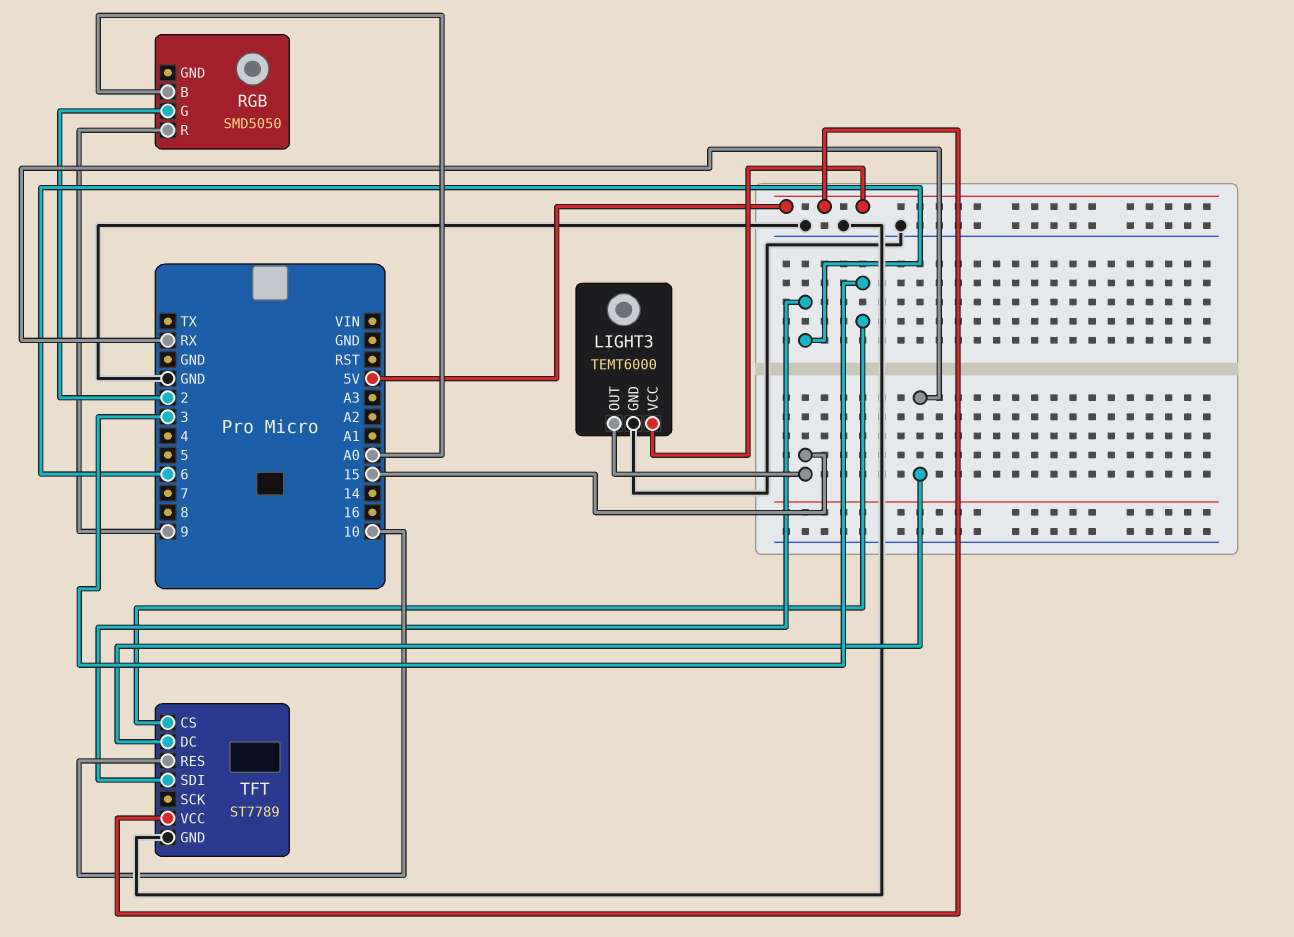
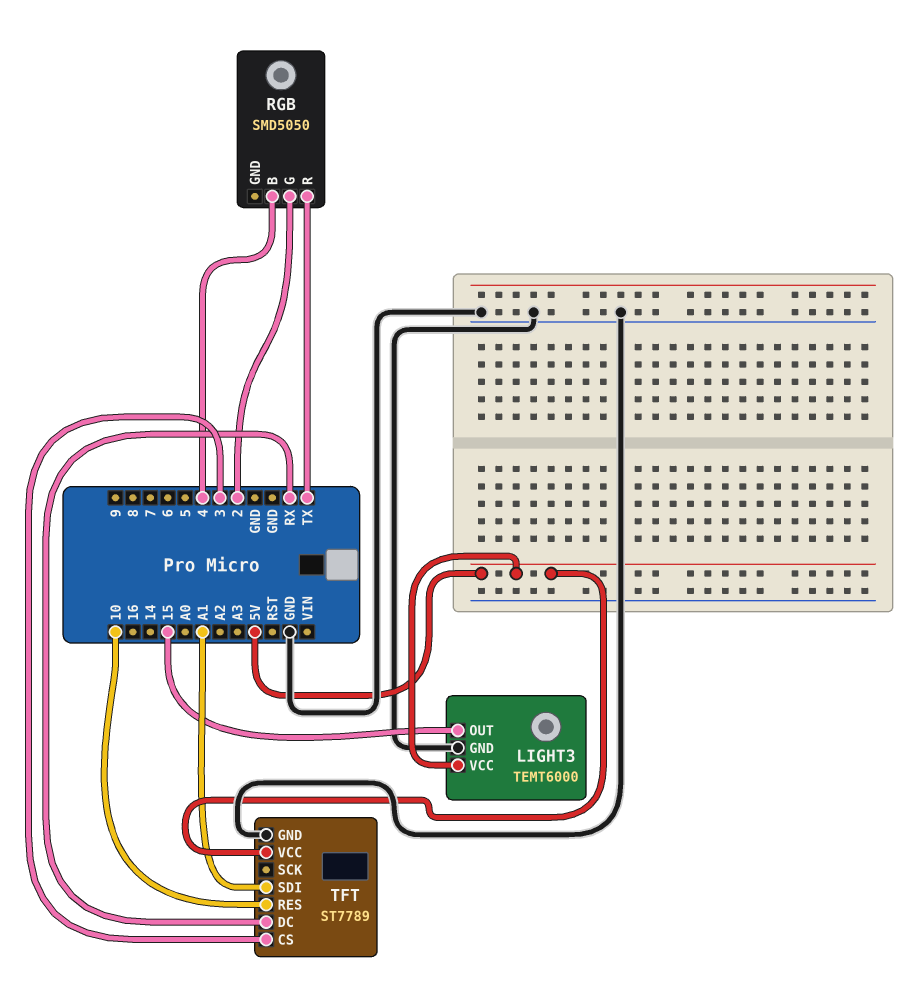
RGB pin B: A0 -> 4
RGB pin R: 9 -> TX
TFT pin SDI: 6 -> A1

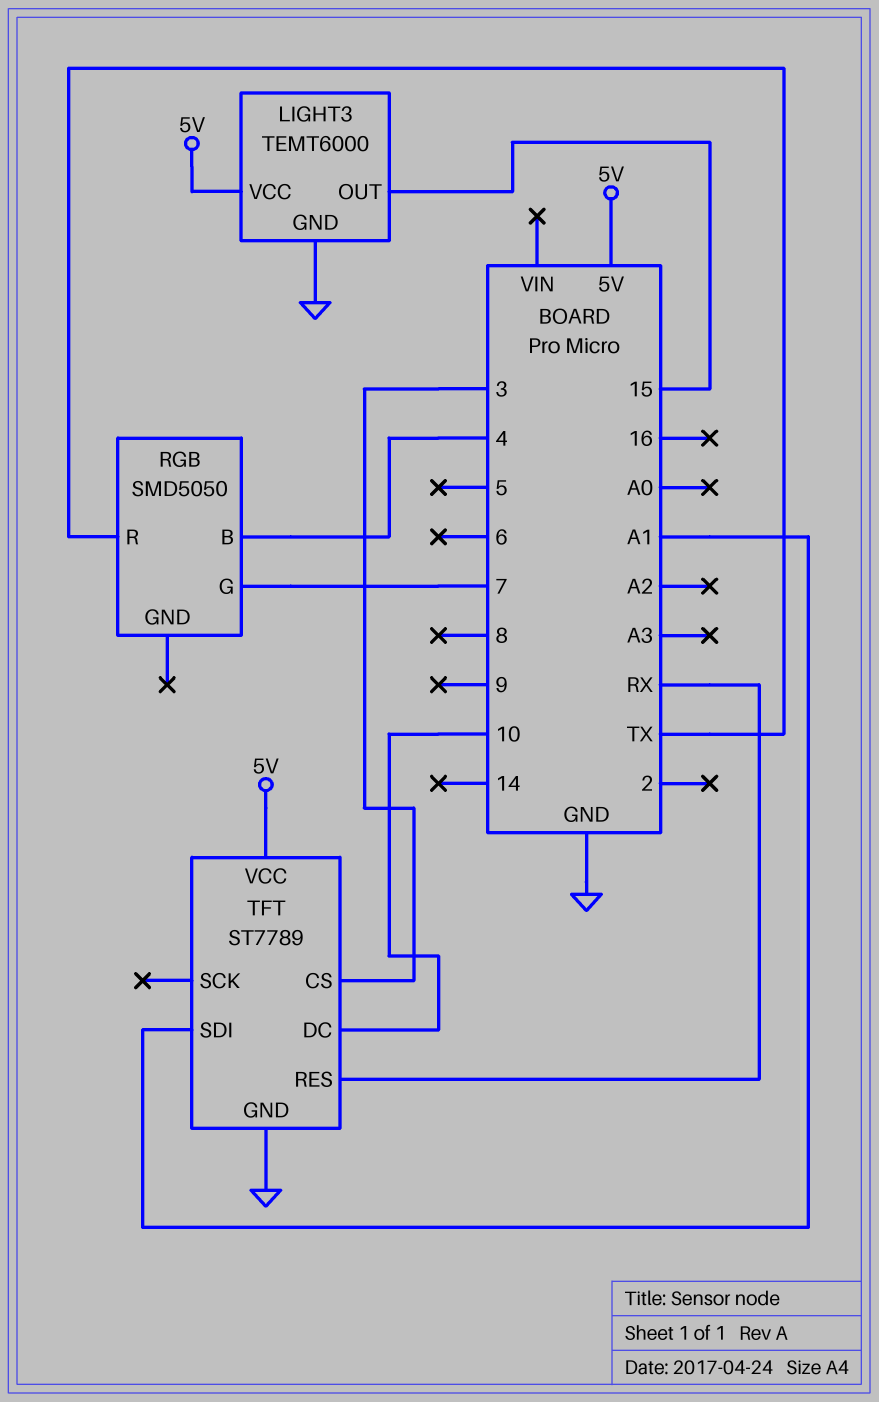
RGB pin G: 2 -> 7
TFT pin DC: RX -> 10
TFT pin RES: 10 -> RX

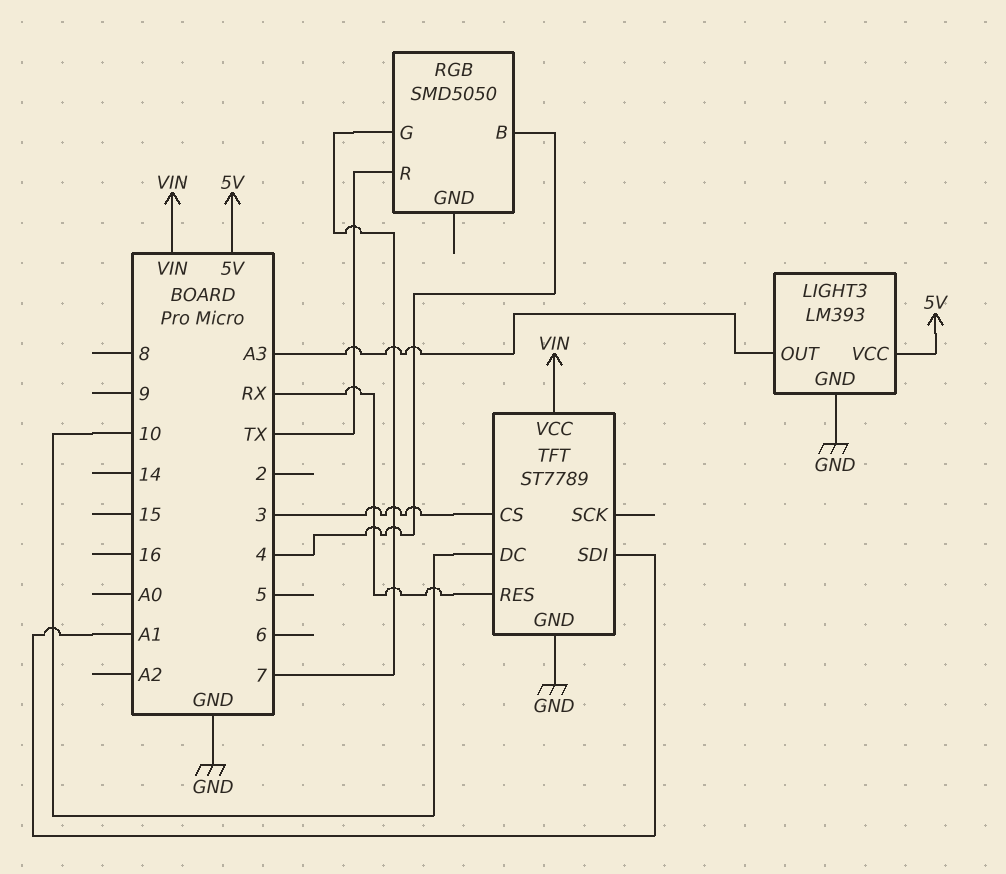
LIGHT3: TEMT6000 -> LM393
LIGHT3 pin OUT: 15 -> A3
TFT pin VCC: 5V -> VIN

